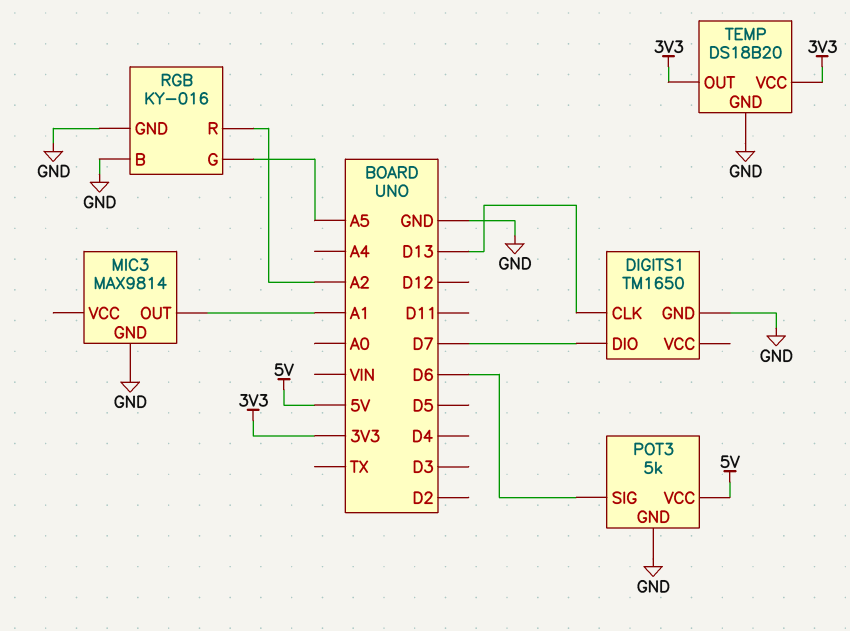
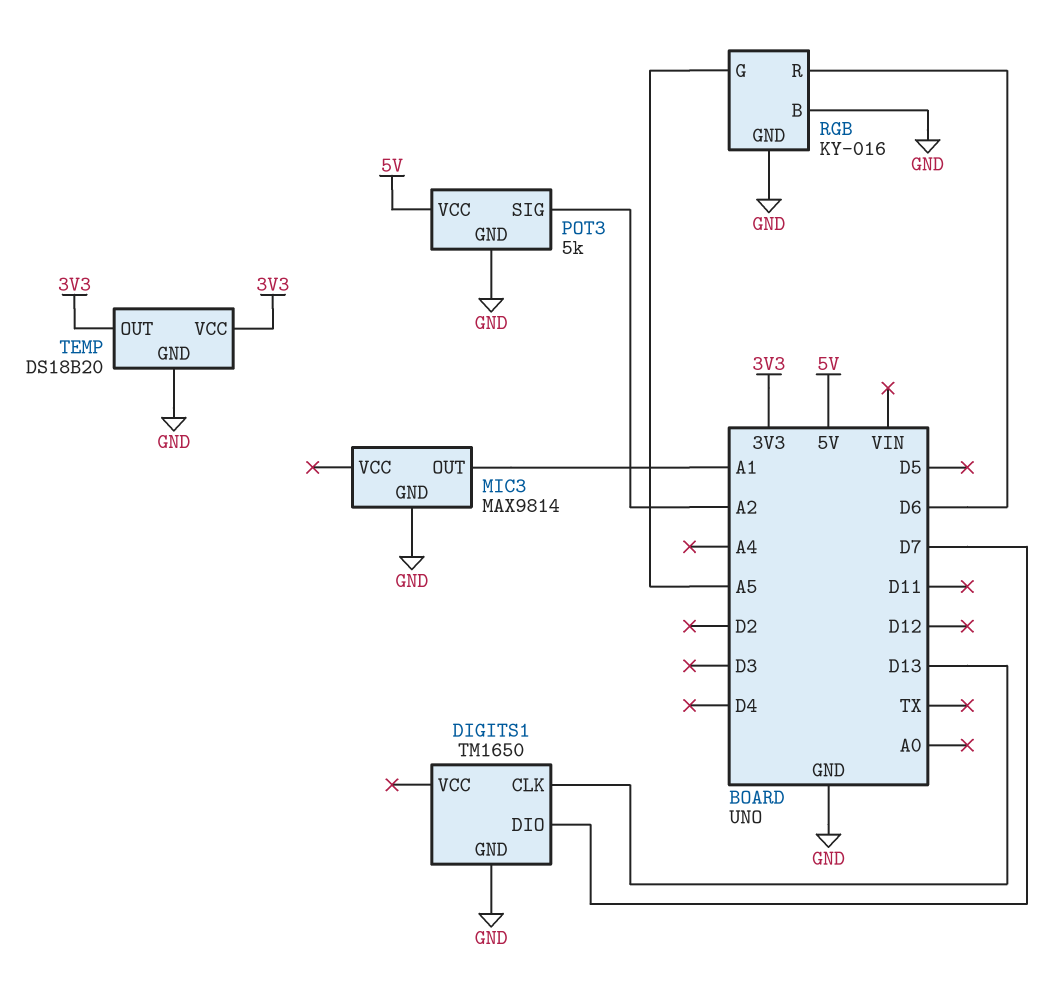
POT3 pin SIG: D6 -> A2
RGB pin R: A2 -> D6

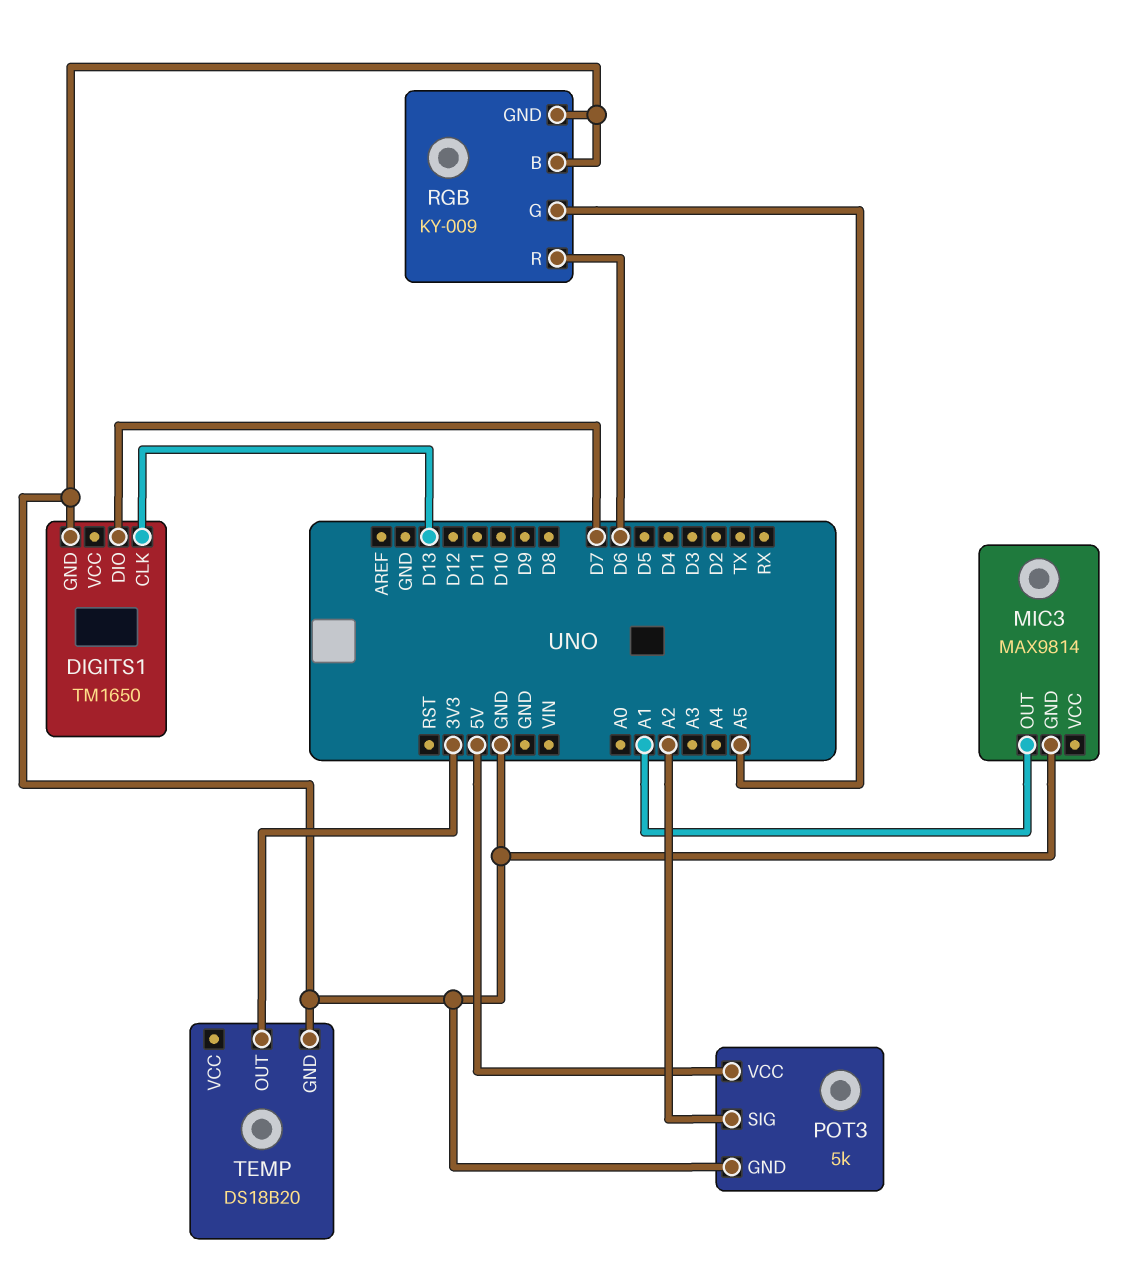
RGB: KY-016 -> KY-009
TEMP pin VCC: 3V3 -> none

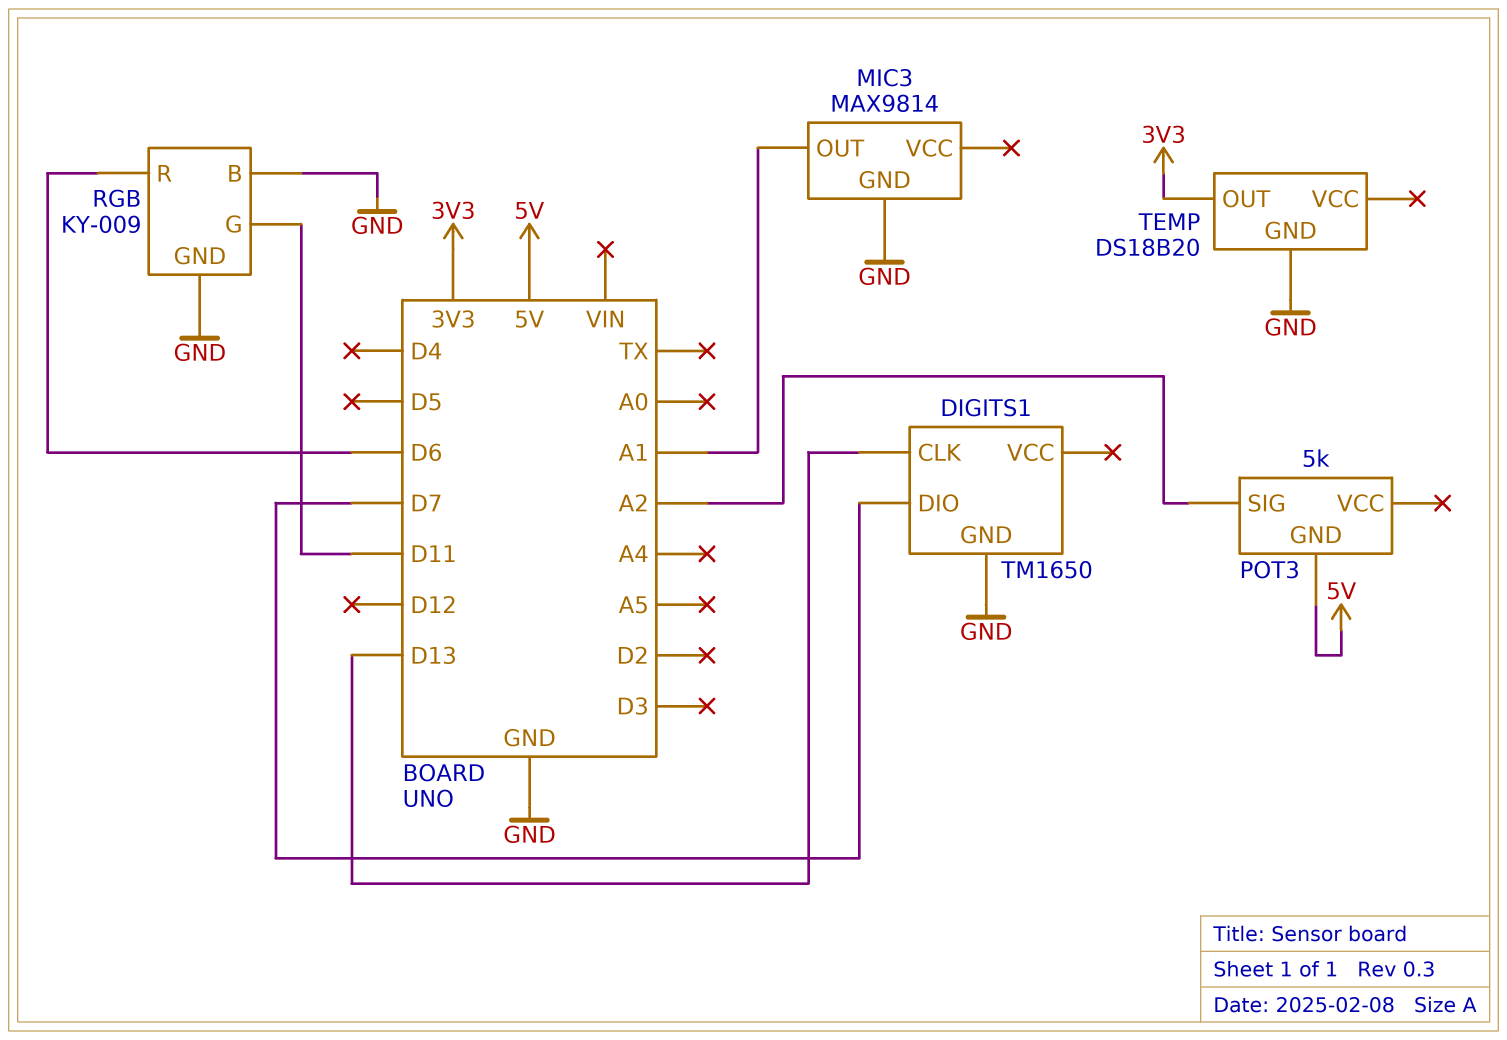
POT3 pin GND: GND -> 5V
POT3 pin VCC: 5V -> none
RGB pin G: A5 -> D11

